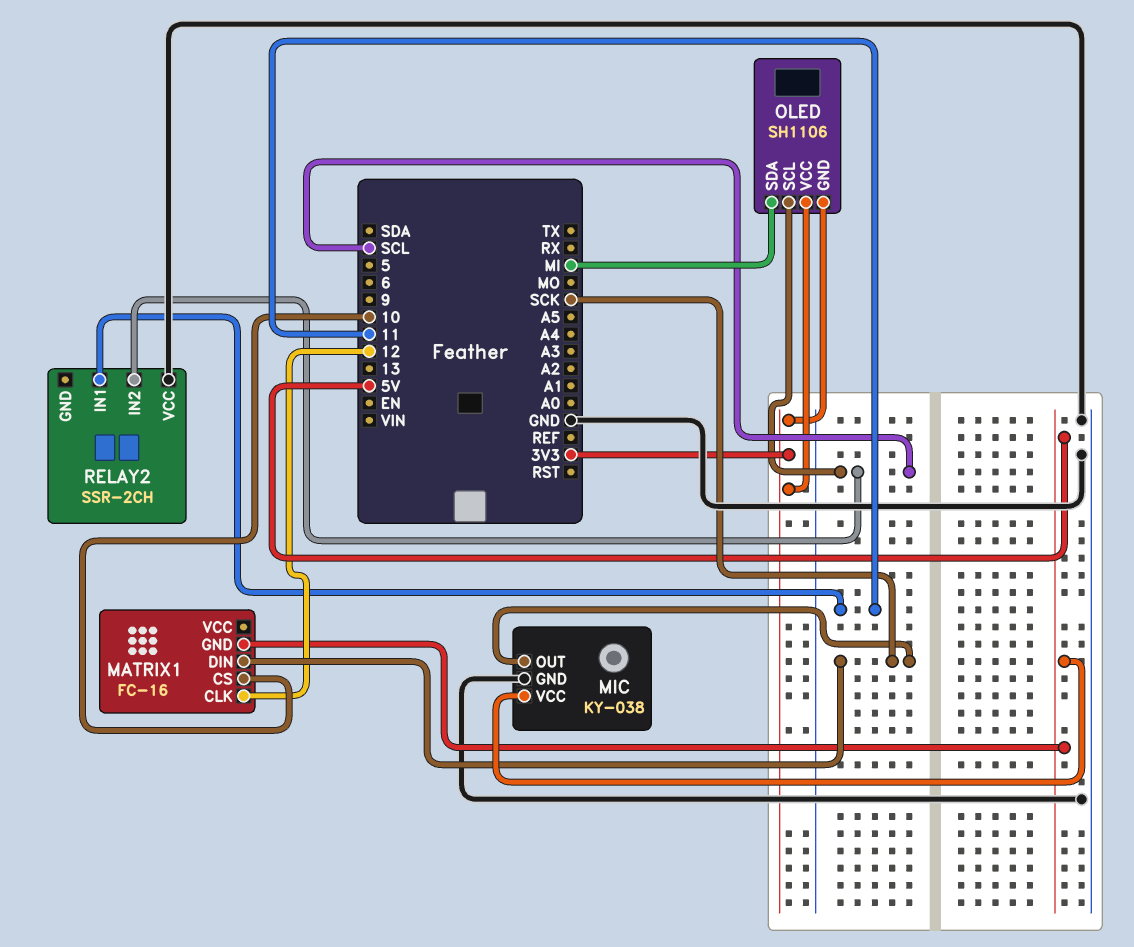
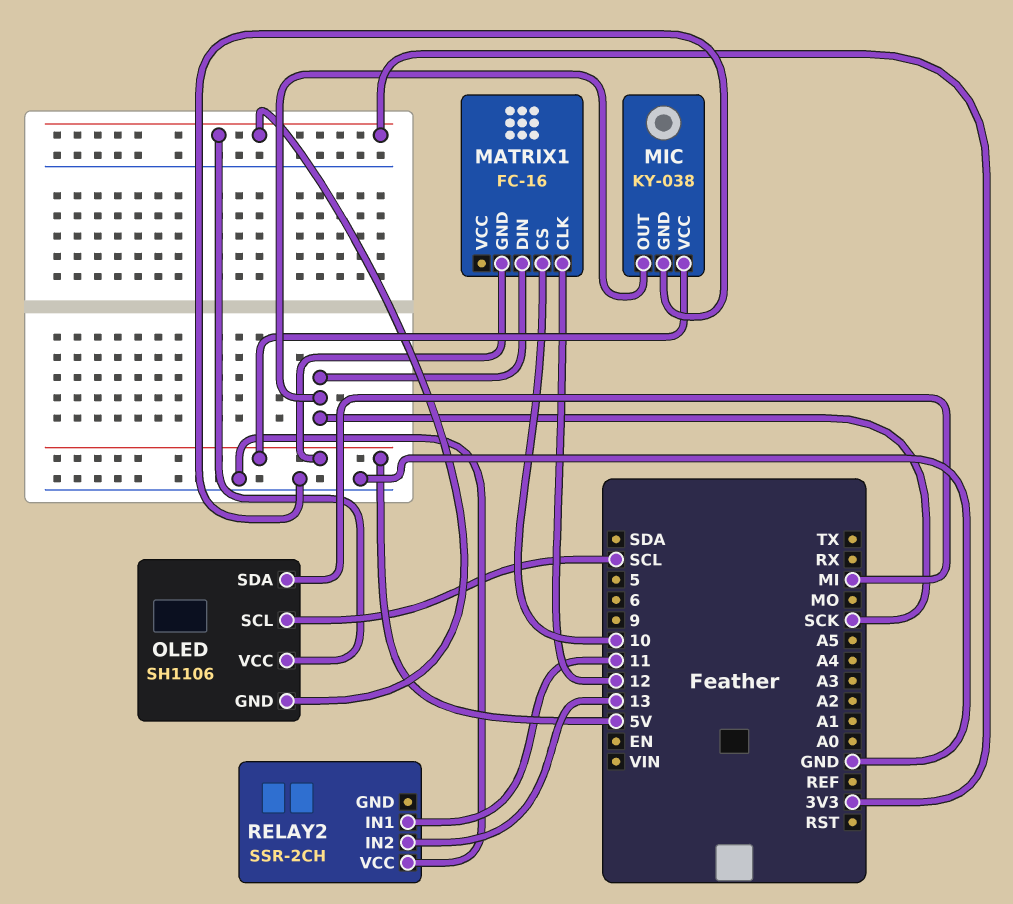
RELAY2 pin IN2: SCL -> 13

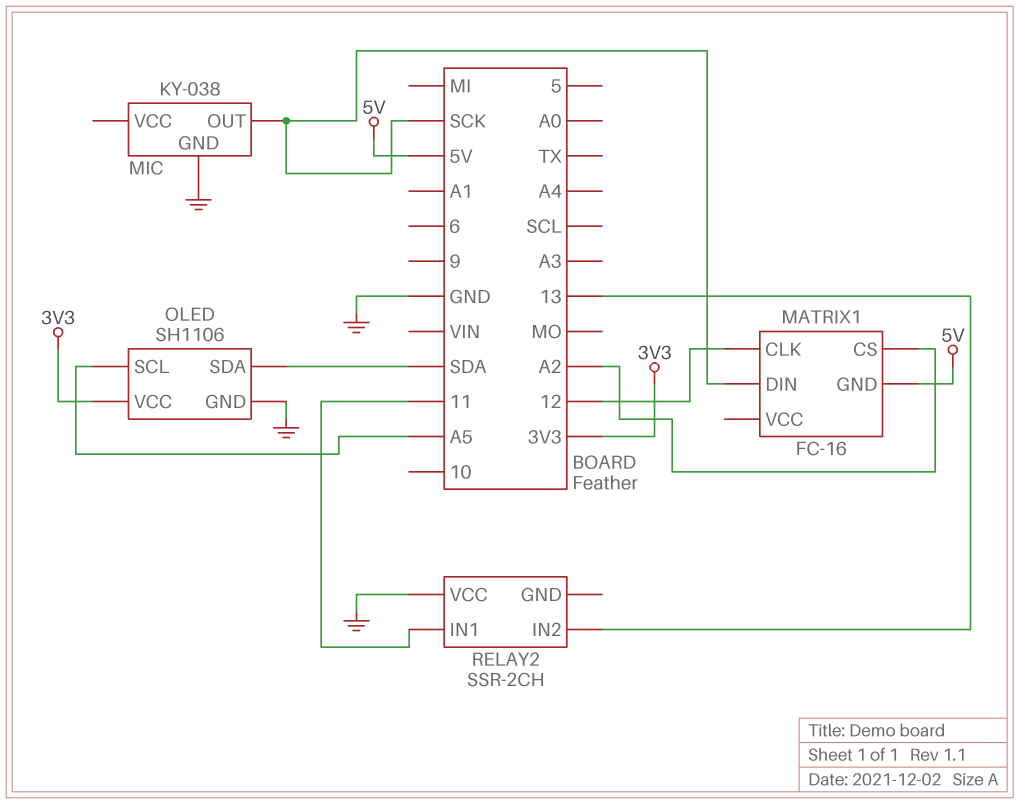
MATRIX1 pin CS: 10 -> A2
MIC pin VCC: 5V -> none
OLED pin GND: 3V3 -> GND
OLED pin SCL: SCL -> A5
OLED pin SDA: MI -> SDA

